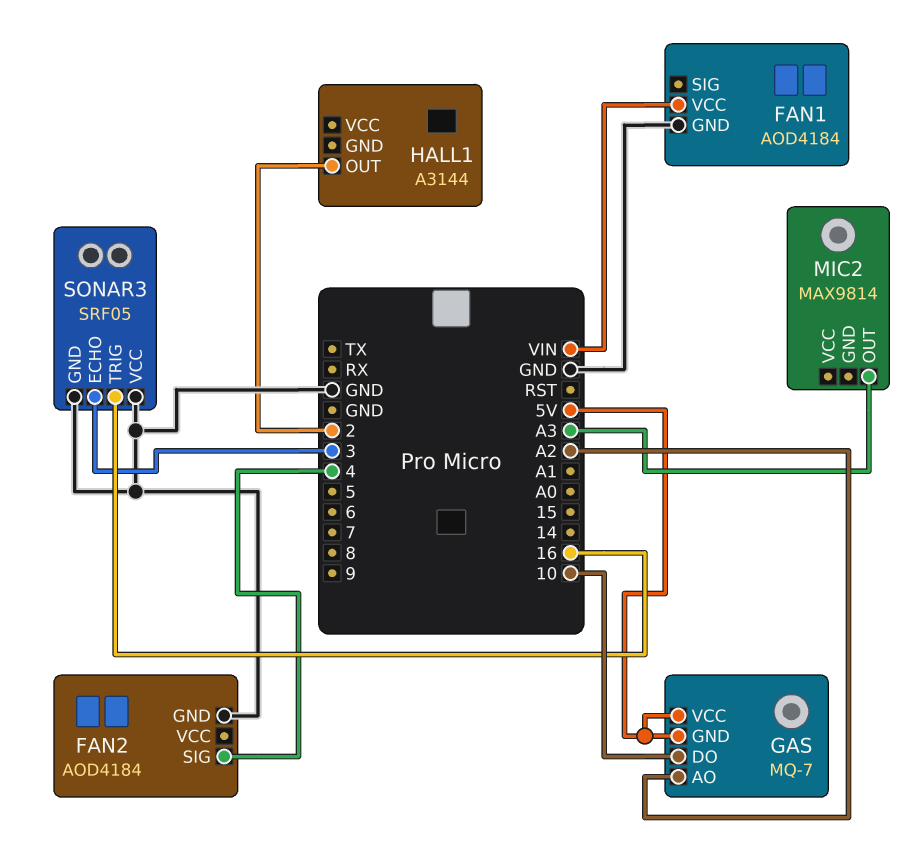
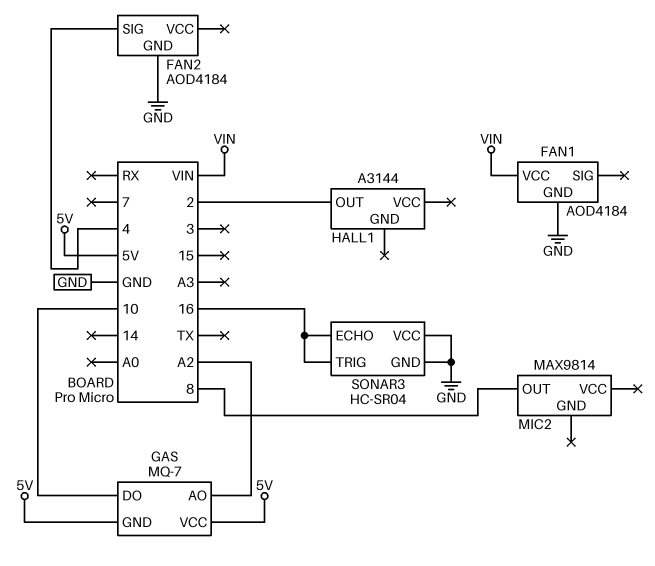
MIC2 pin OUT: A3 -> 8
SONAR3: SRF05 -> HC-SR04
SONAR3 pin ECHO: 3 -> 16

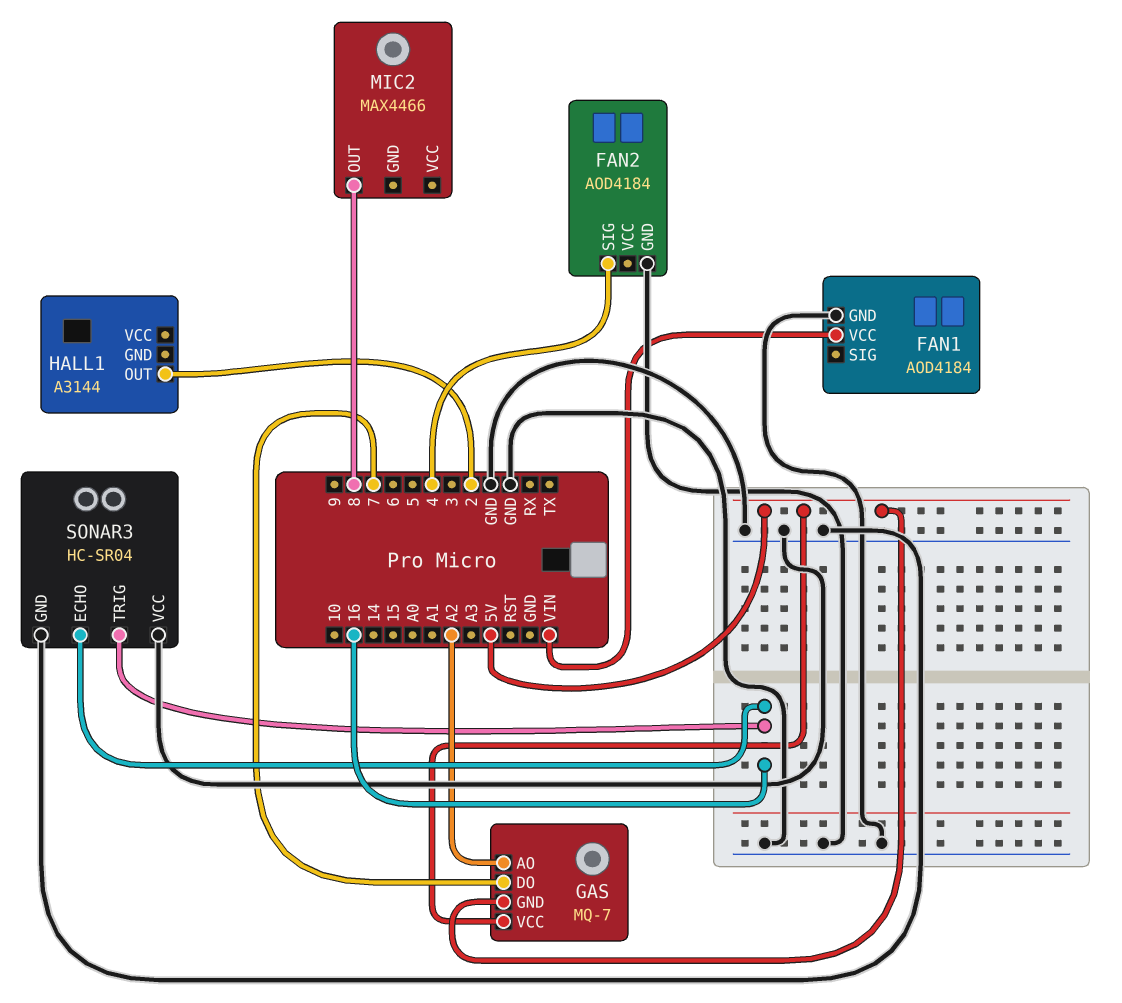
GAS pin DO: 10 -> 7
MIC2: MAX9814 -> MAX4466

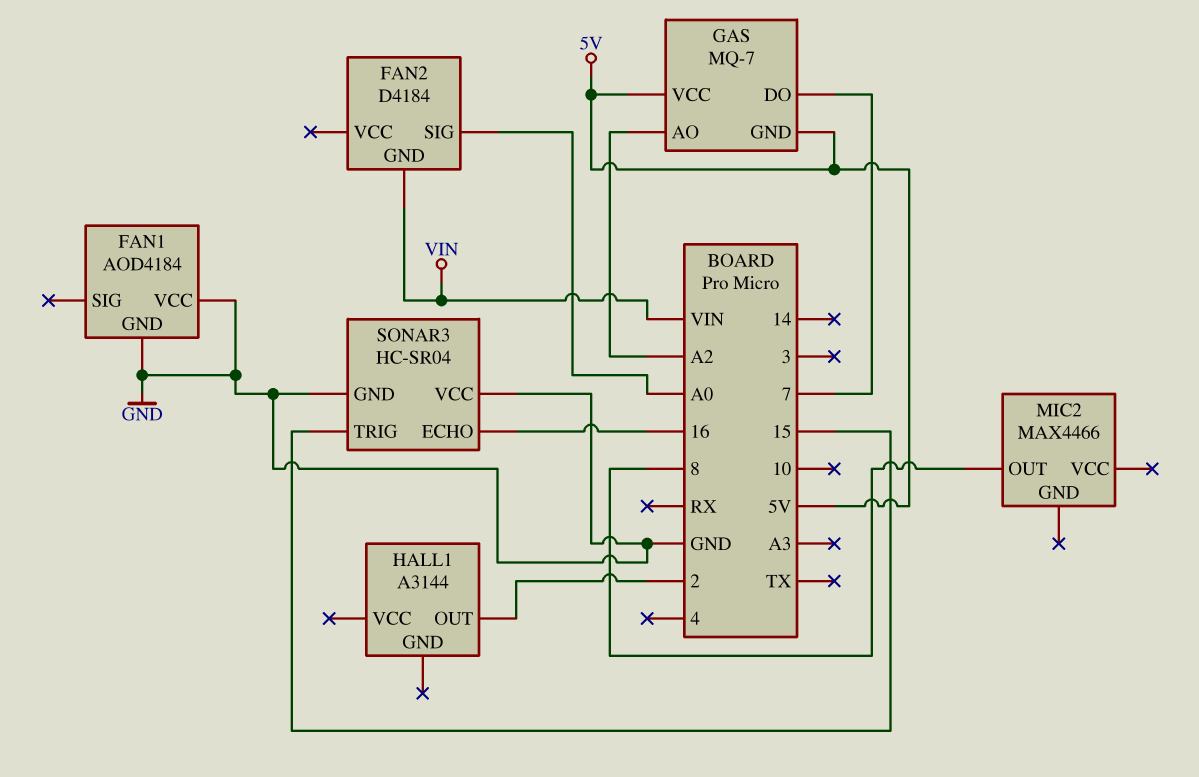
FAN1 pin VCC: VIN -> GND
FAN2: AOD4184 -> D4184
FAN2 pin GND: GND -> VIN
FAN2 pin SIG: 4 -> A0
SONAR3 pin TRIG: 16 -> 15

